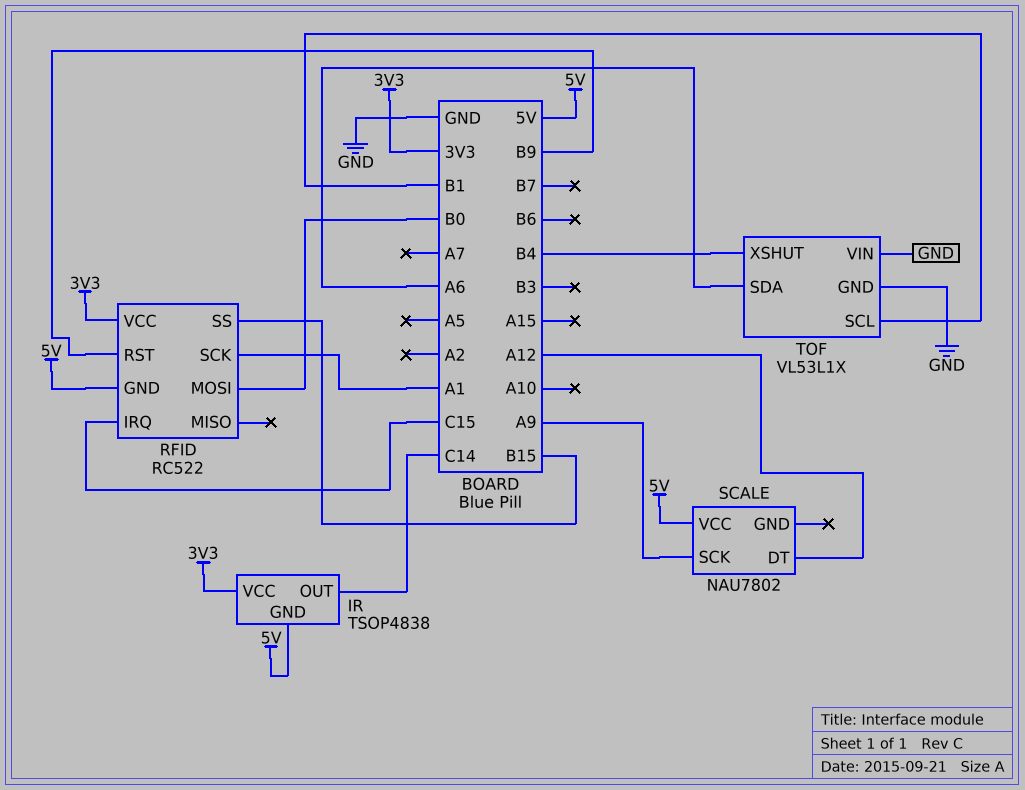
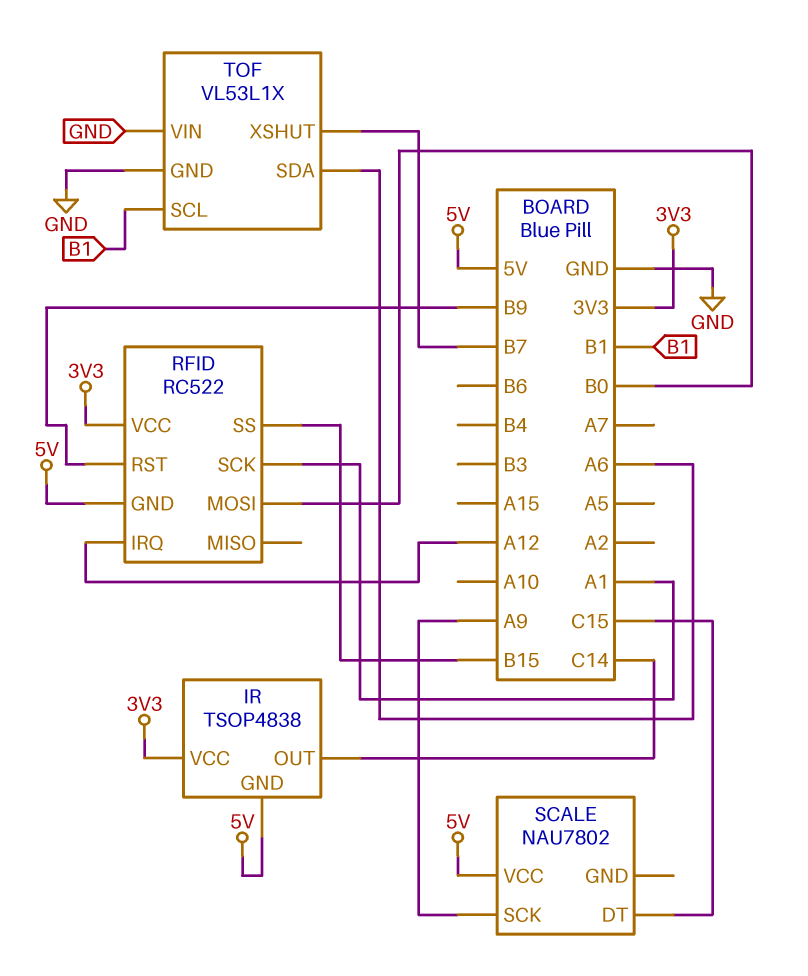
RFID pin IRQ: C15 -> A12
SCALE pin DT: A12 -> C15
TOF pin XSHUT: B4 -> B7

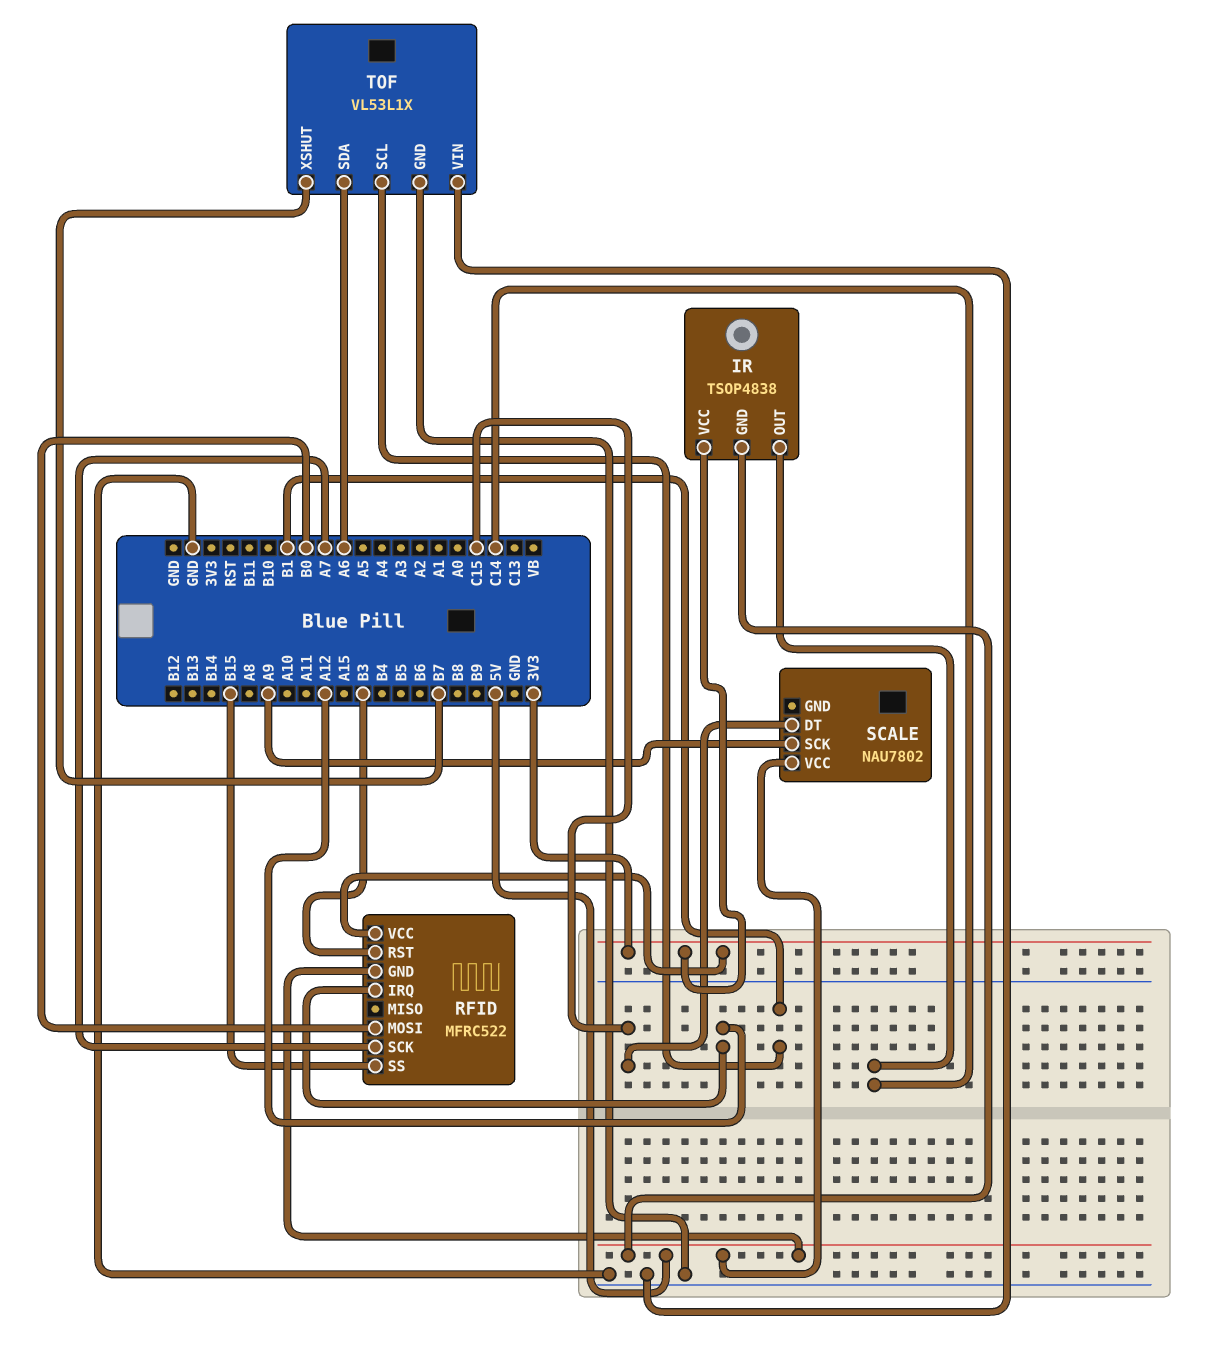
RFID: RC522 -> MFRC522
RFID pin RST: B9 -> B3
RFID pin SCK: A1 -> A7

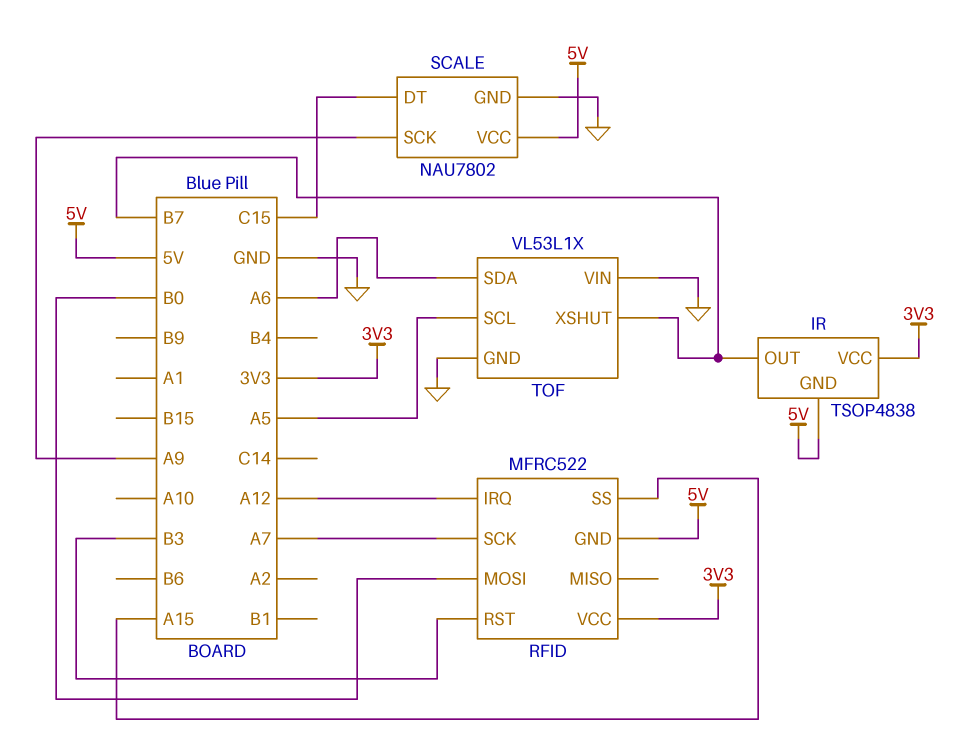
IR pin OUT: C14 -> B7
RFID pin SS: B15 -> A15
SCALE pin GND: none -> GND
TOF pin SCL: B1 -> A5

